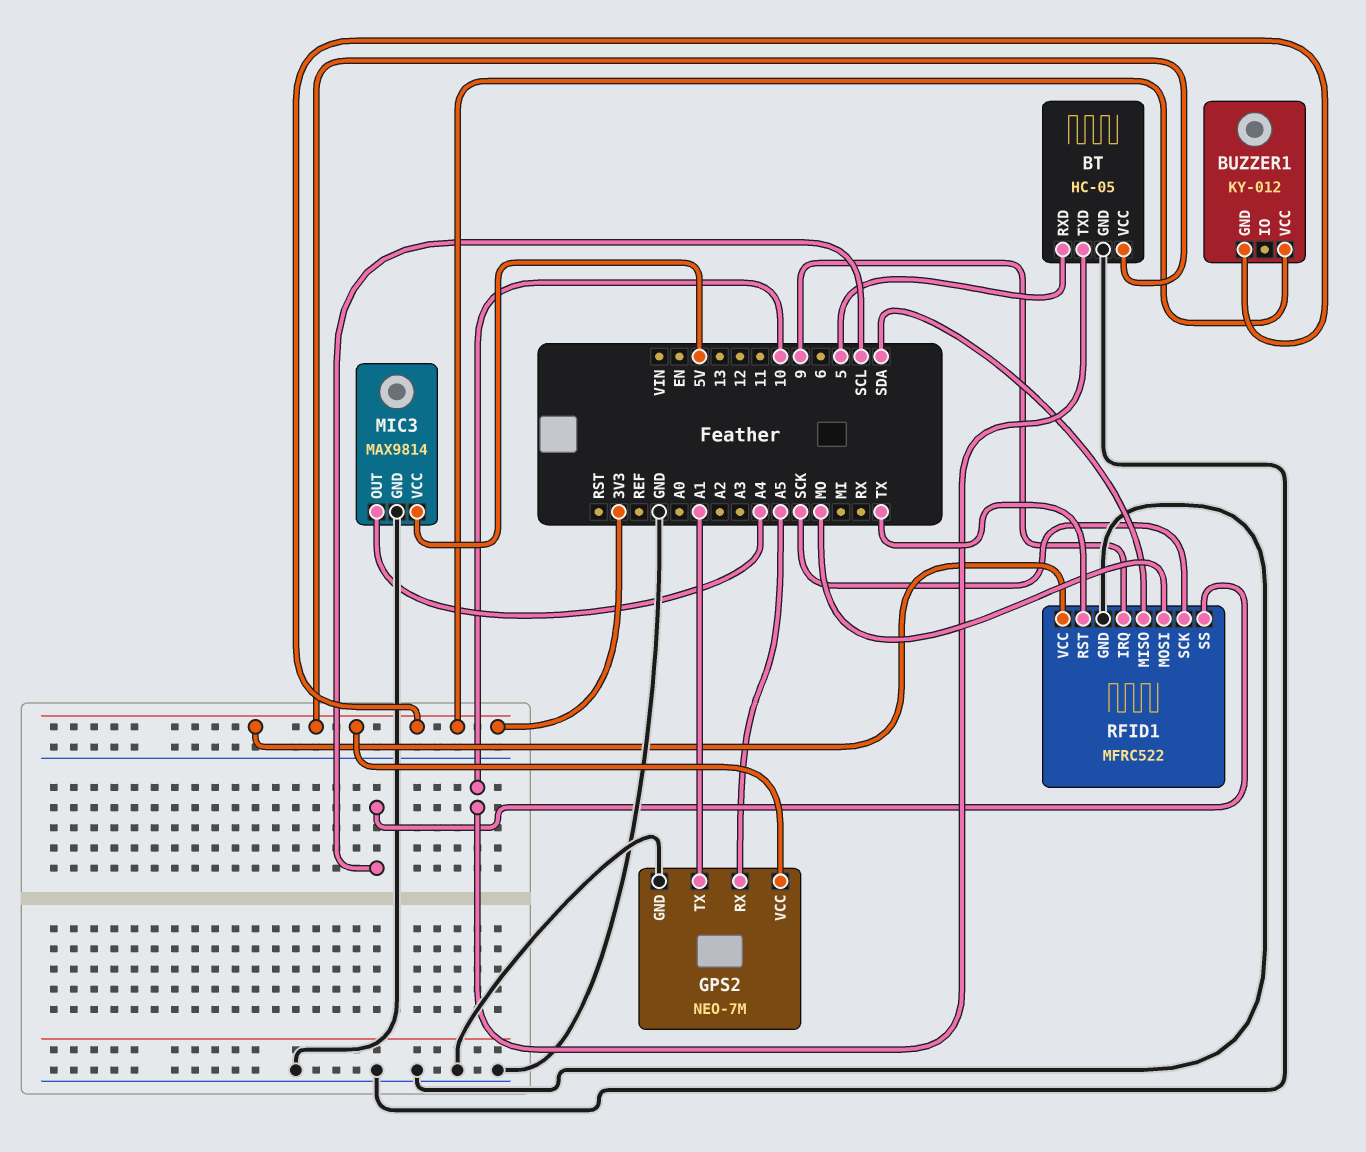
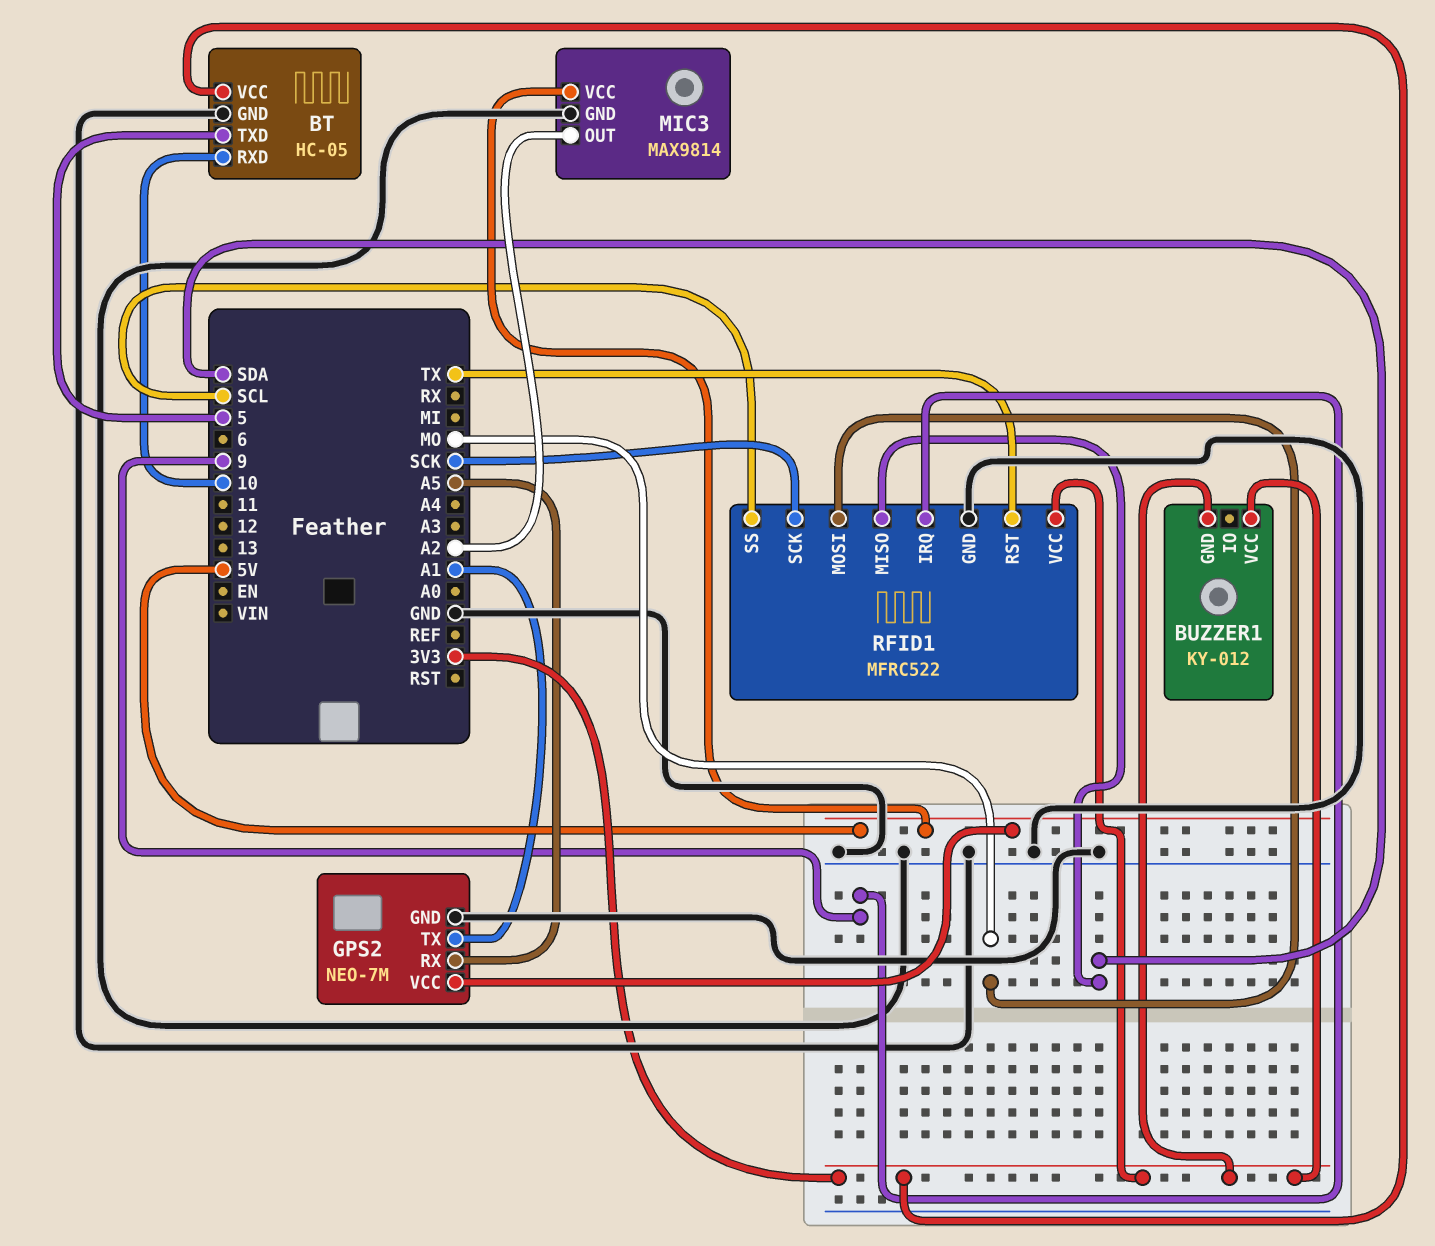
BT pin RXD: 5 -> 10
BT pin TXD: 10 -> 5
GPS2 pin VCC: 3V3 -> 5V
MIC3 pin OUT: A4 -> A2

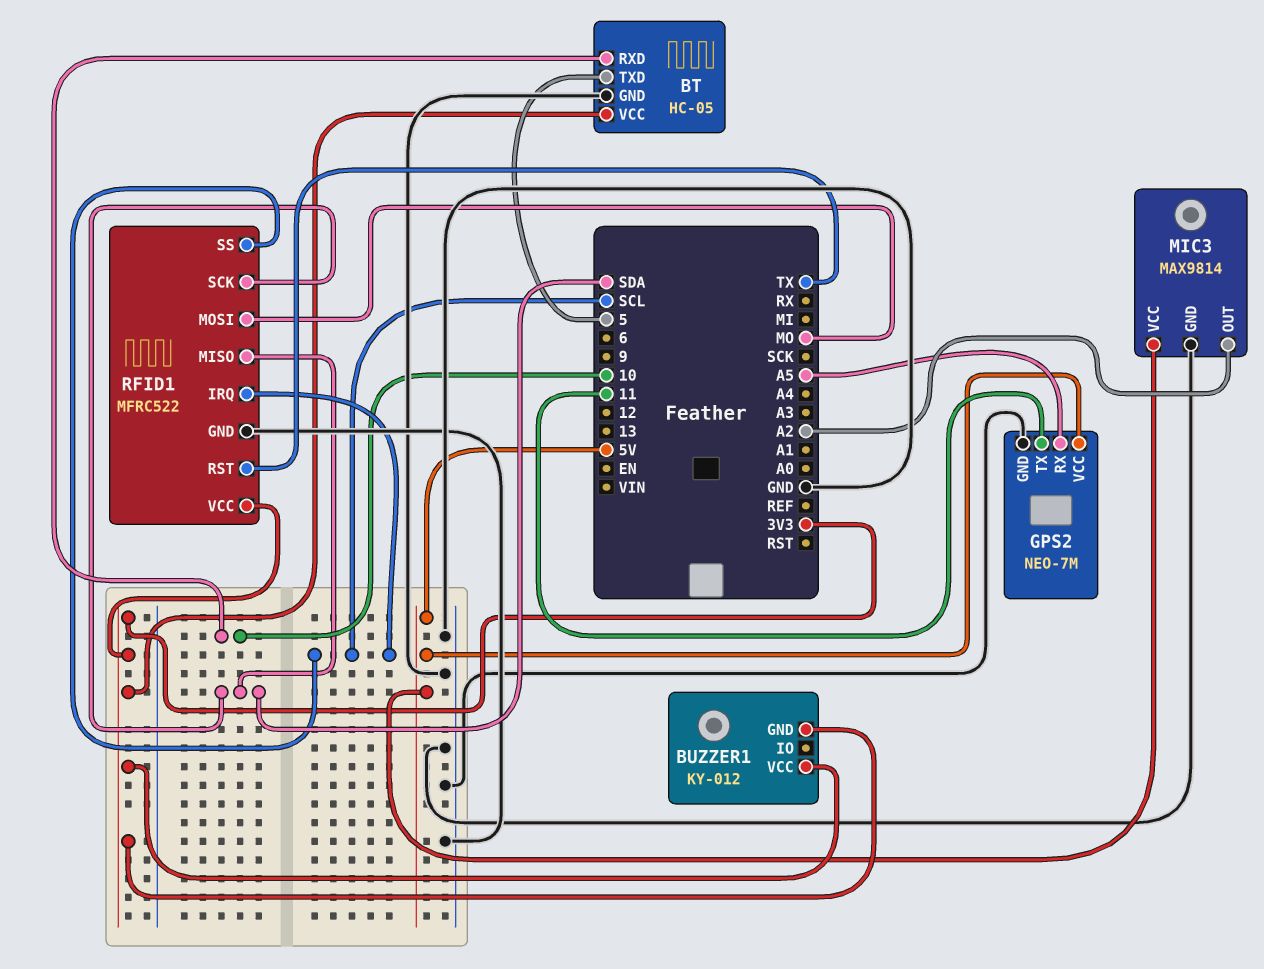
GPS2 pin TX: A1 -> 11
RFID1 pin IRQ: 9 -> SCL
RFID1 pin SCK: SCK -> SDA

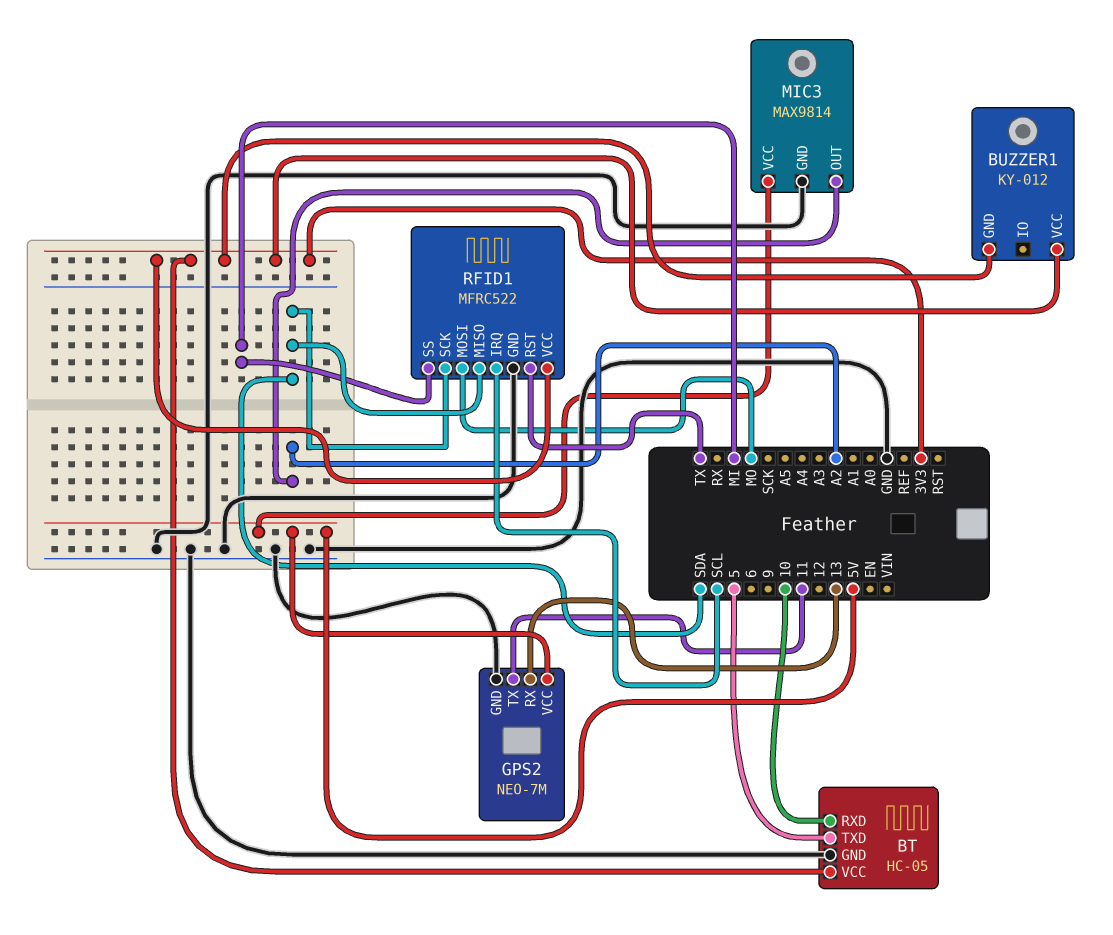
GPS2 pin RX: A5 -> 13
RFID1 pin SS: SCL -> MI

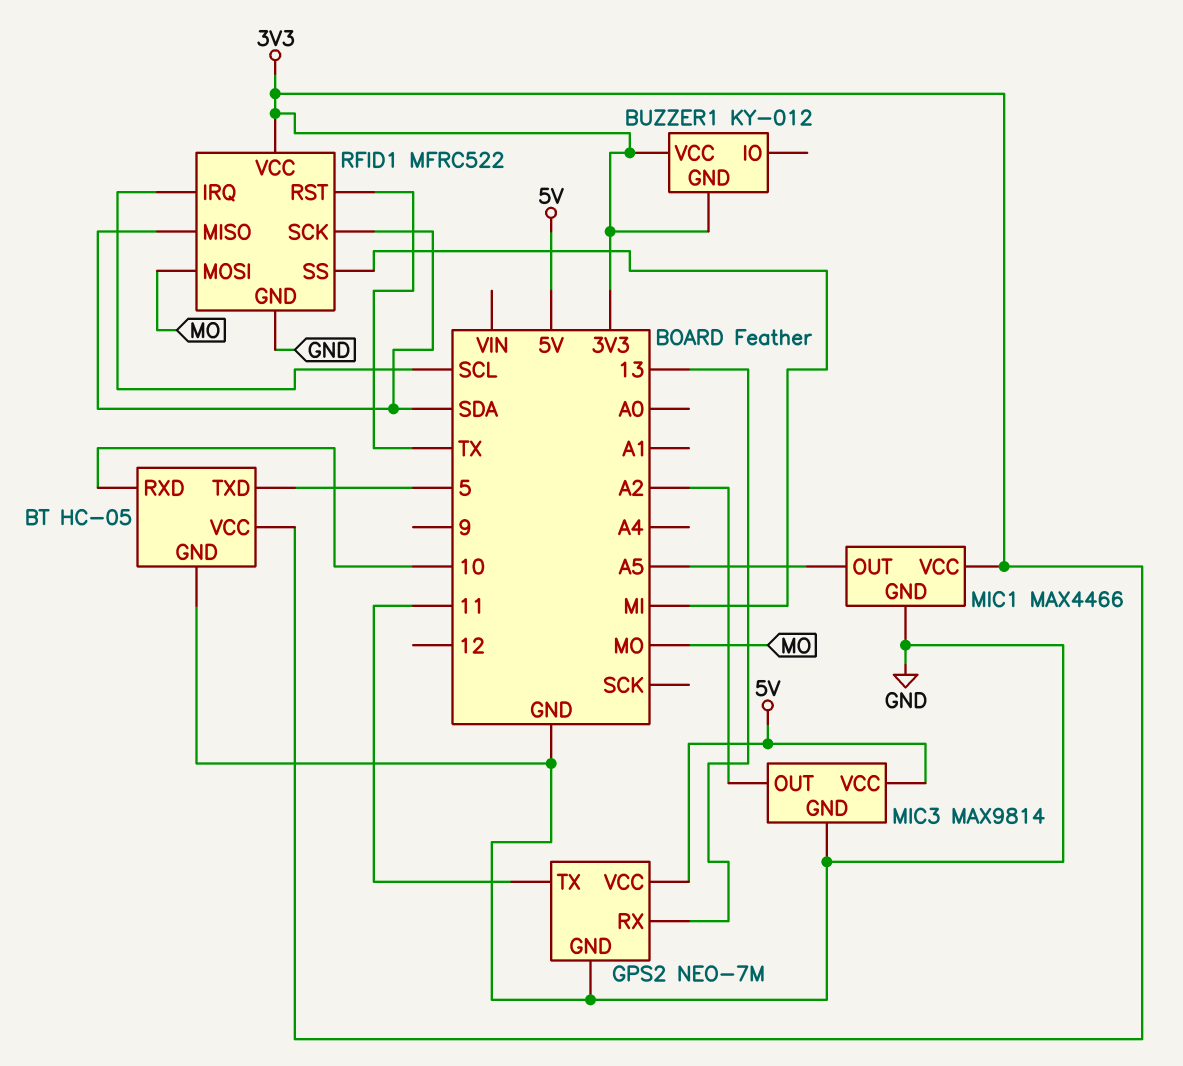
MIC1: none -> MAX4466
MIC1 pin GND: none -> GND
MIC1 pin OUT: none -> A5
MIC1 pin VCC: none -> 3V3

